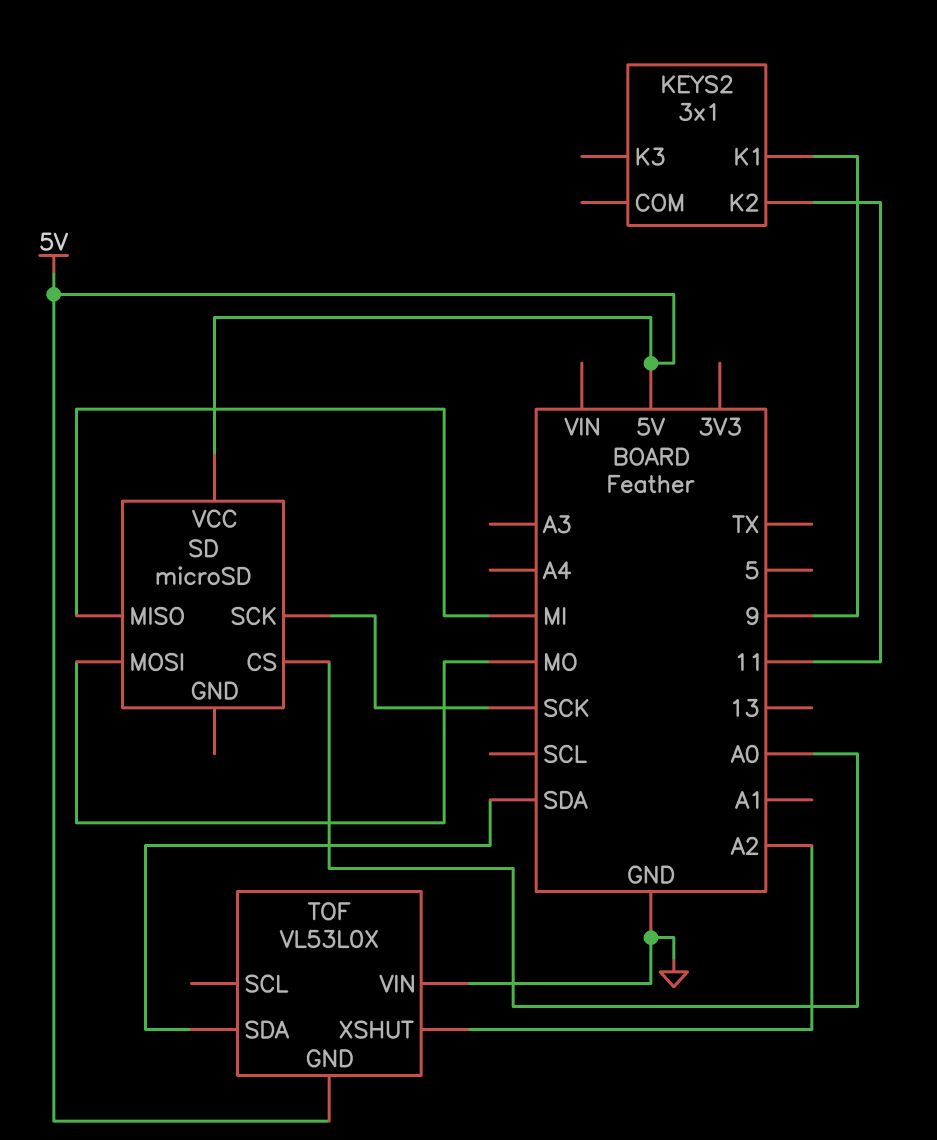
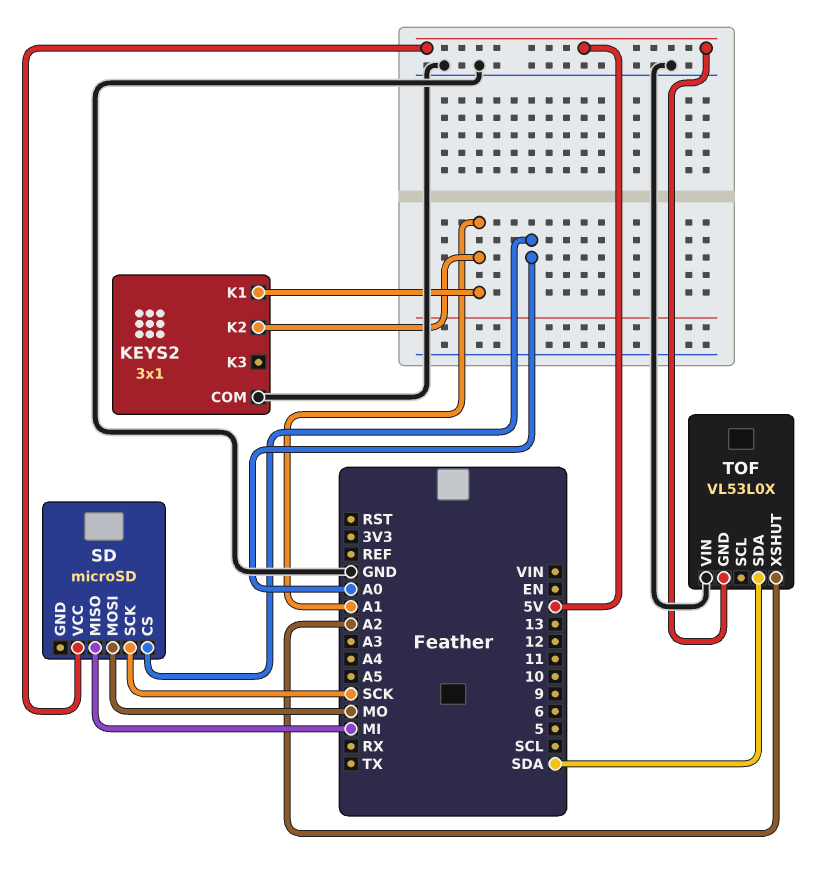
KEYS2 pin COM: none -> GND
KEYS2 pin K1: 9 -> A1
KEYS2 pin K2: 11 -> A1

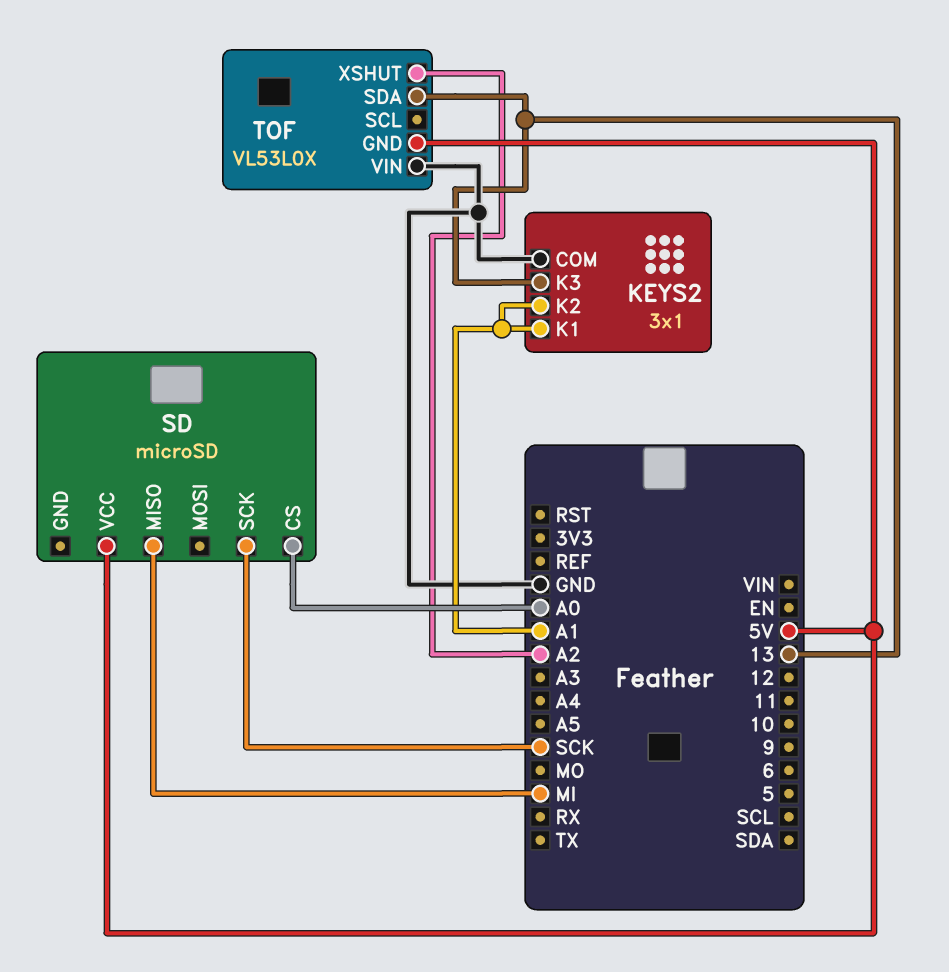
KEYS2 pin K3: none -> 13
SD pin MOSI: MO -> none
TOF pin SDA: SDA -> 13

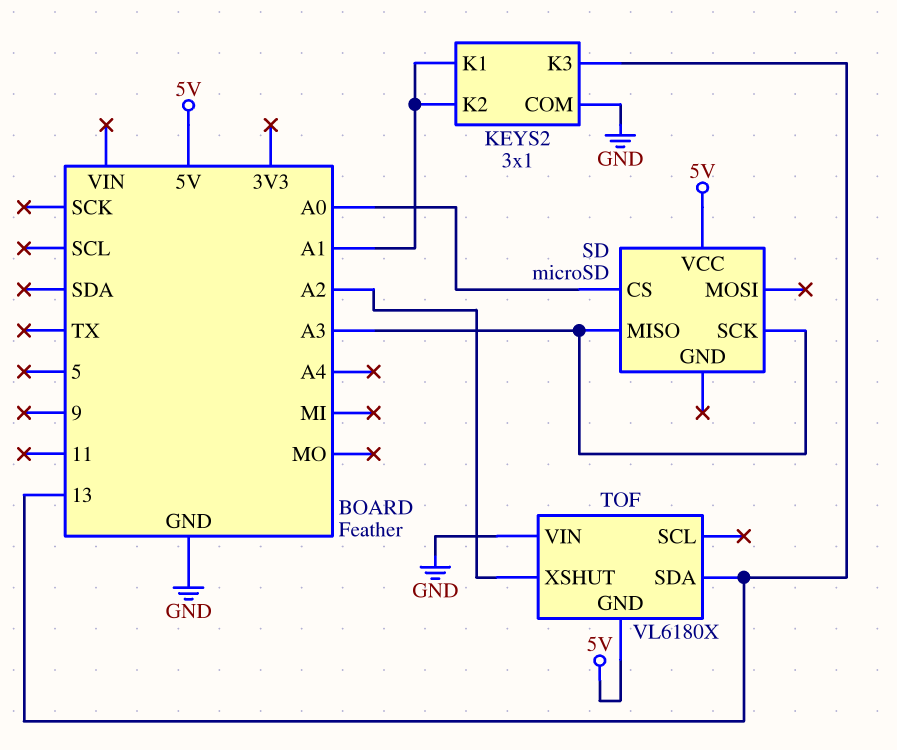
SD pin MISO: MI -> A3
SD pin SCK: SCK -> A3
TOF: VL53L0X -> VL6180X

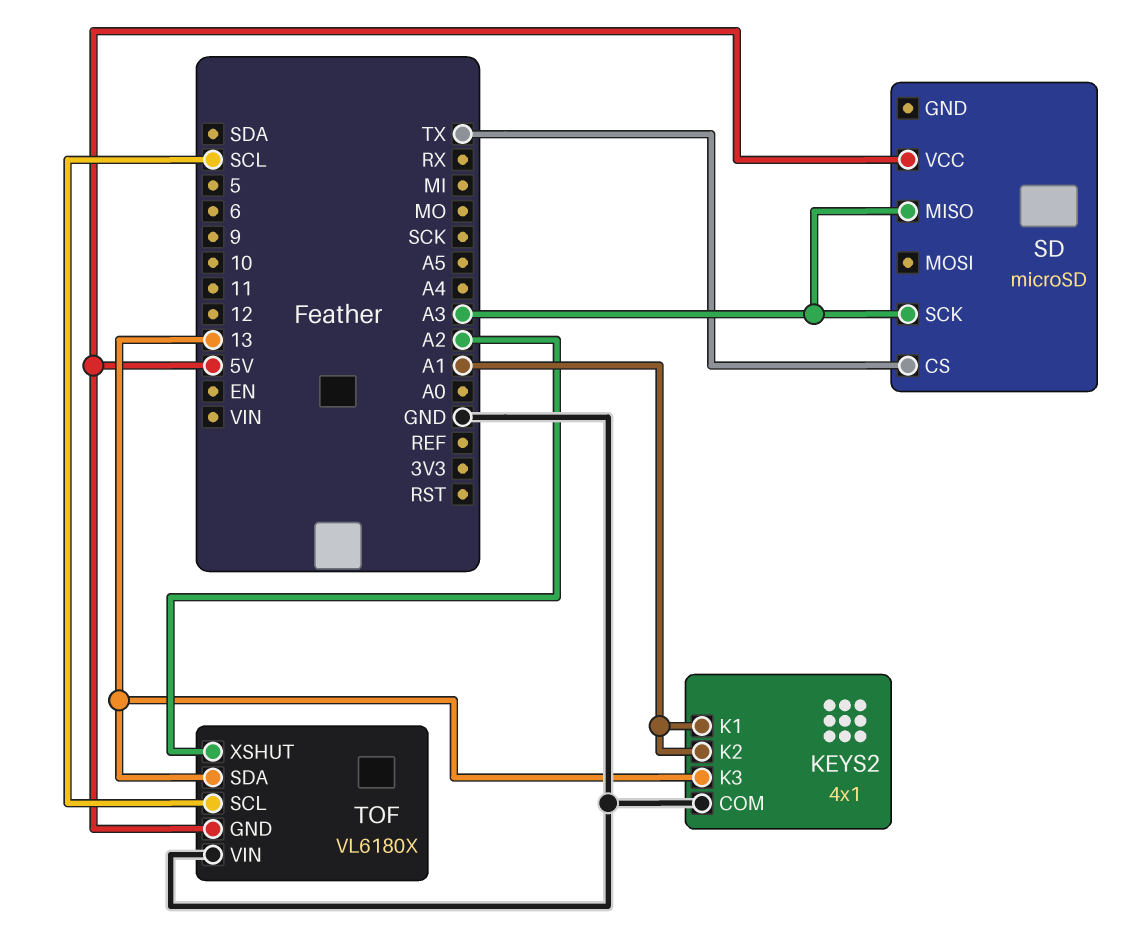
KEYS2: 3x1 -> 4x1
SD pin CS: A0 -> TX
TOF pin SCL: none -> SCL

